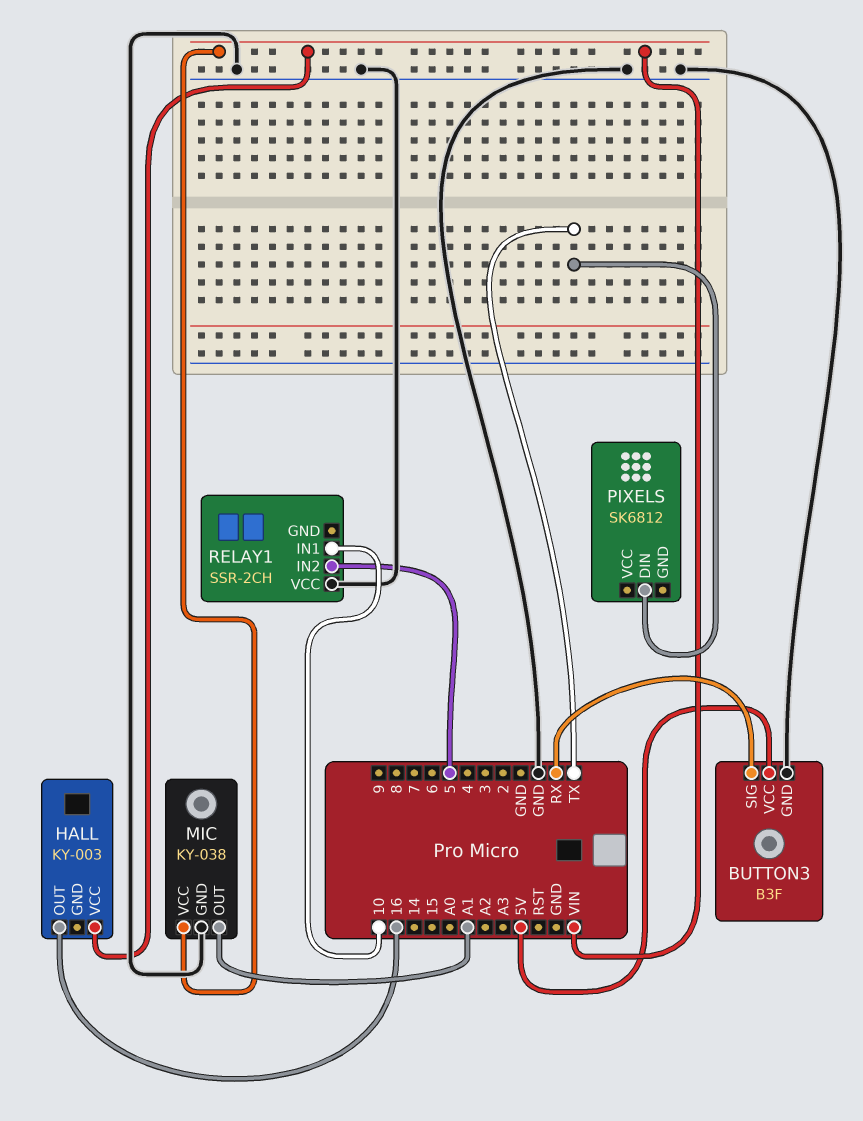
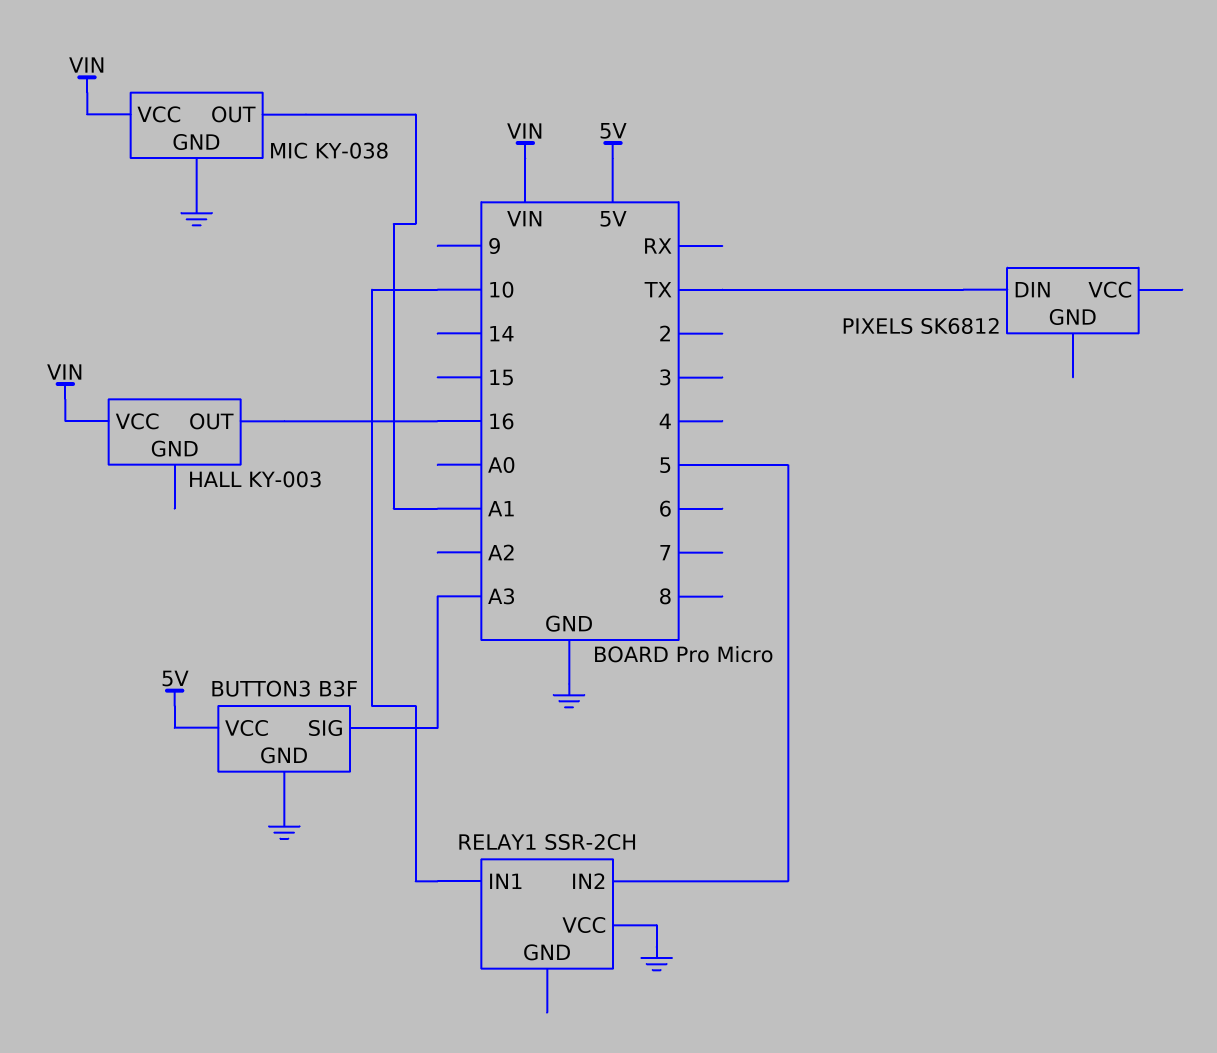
BUTTON3 pin SIG: RX -> A3

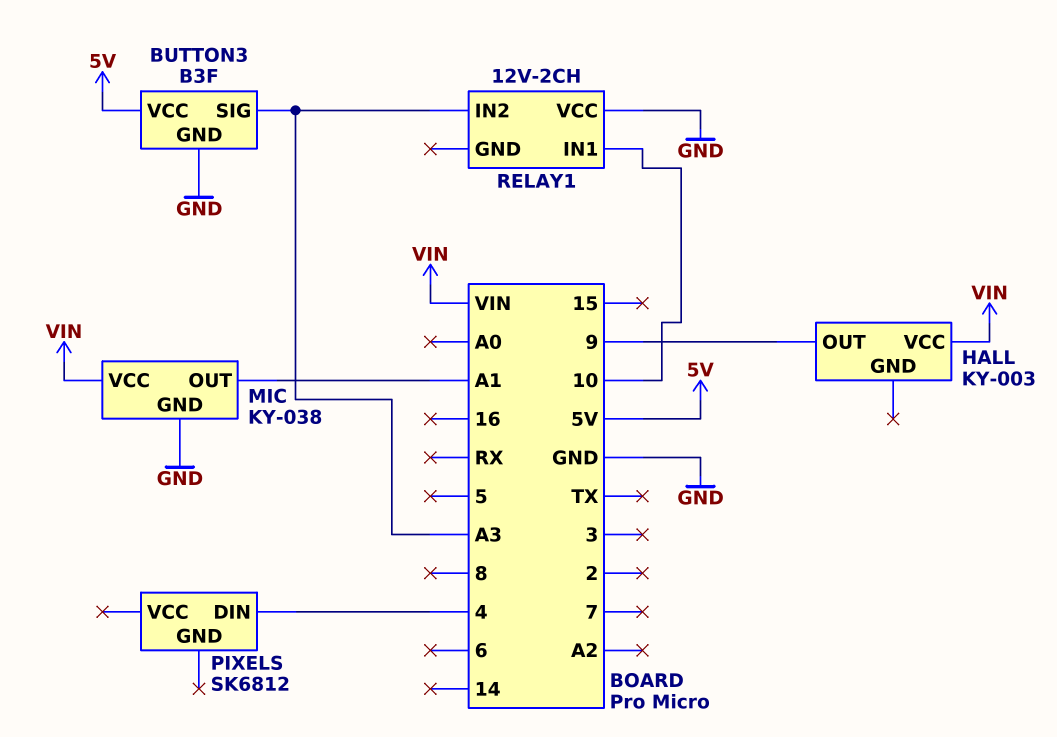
HALL pin OUT: 16 -> 9
PIXELS pin DIN: TX -> 4
RELAY1: SSR-2CH -> 12V-2CH
RELAY1 pin IN2: 5 -> A3

